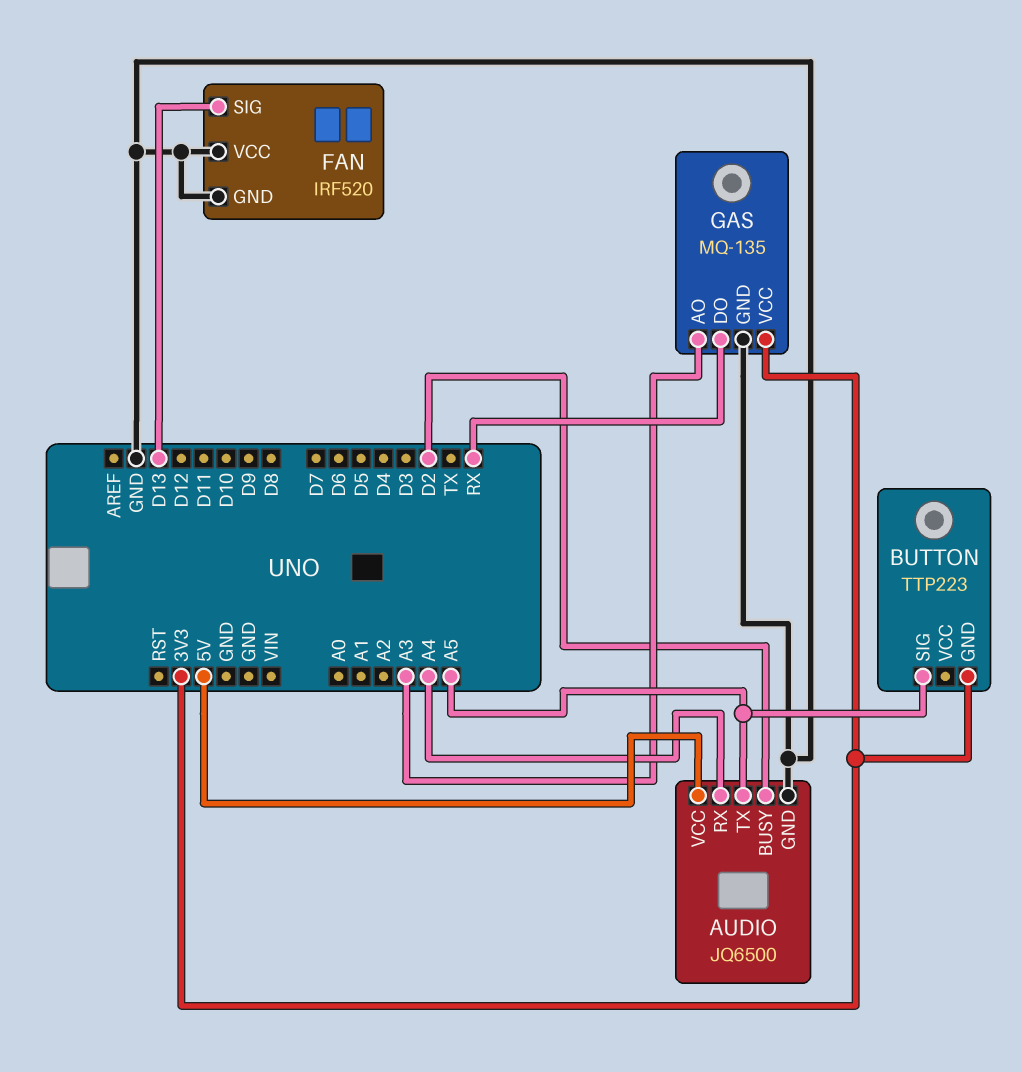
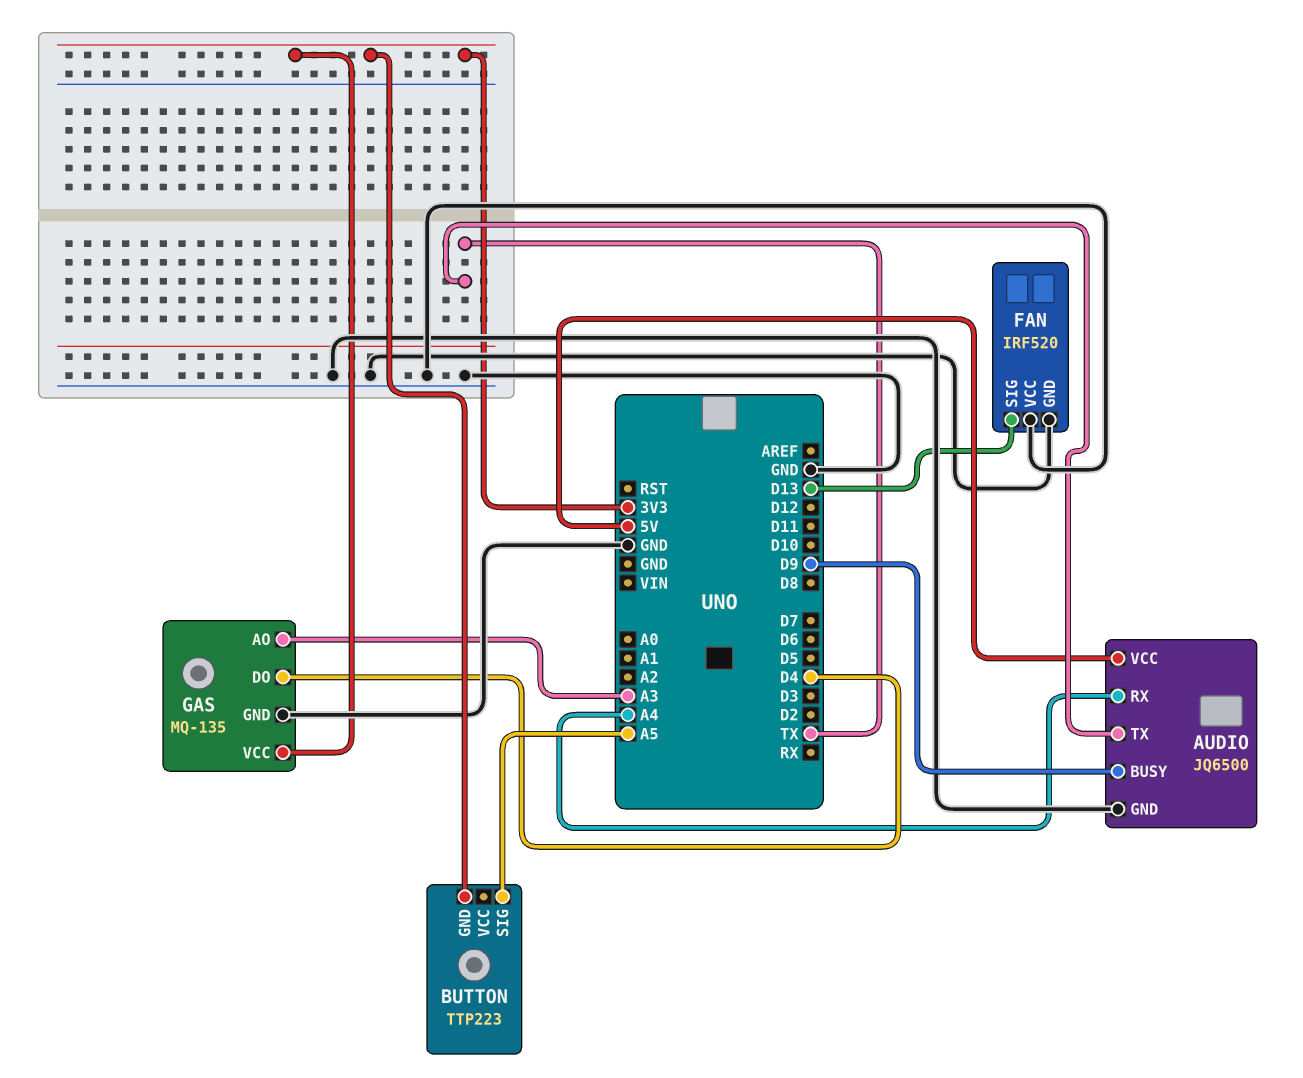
AUDIO pin BUSY: D2 -> D9
AUDIO pin TX: A5 -> TX
GAS pin DO: RX -> D4

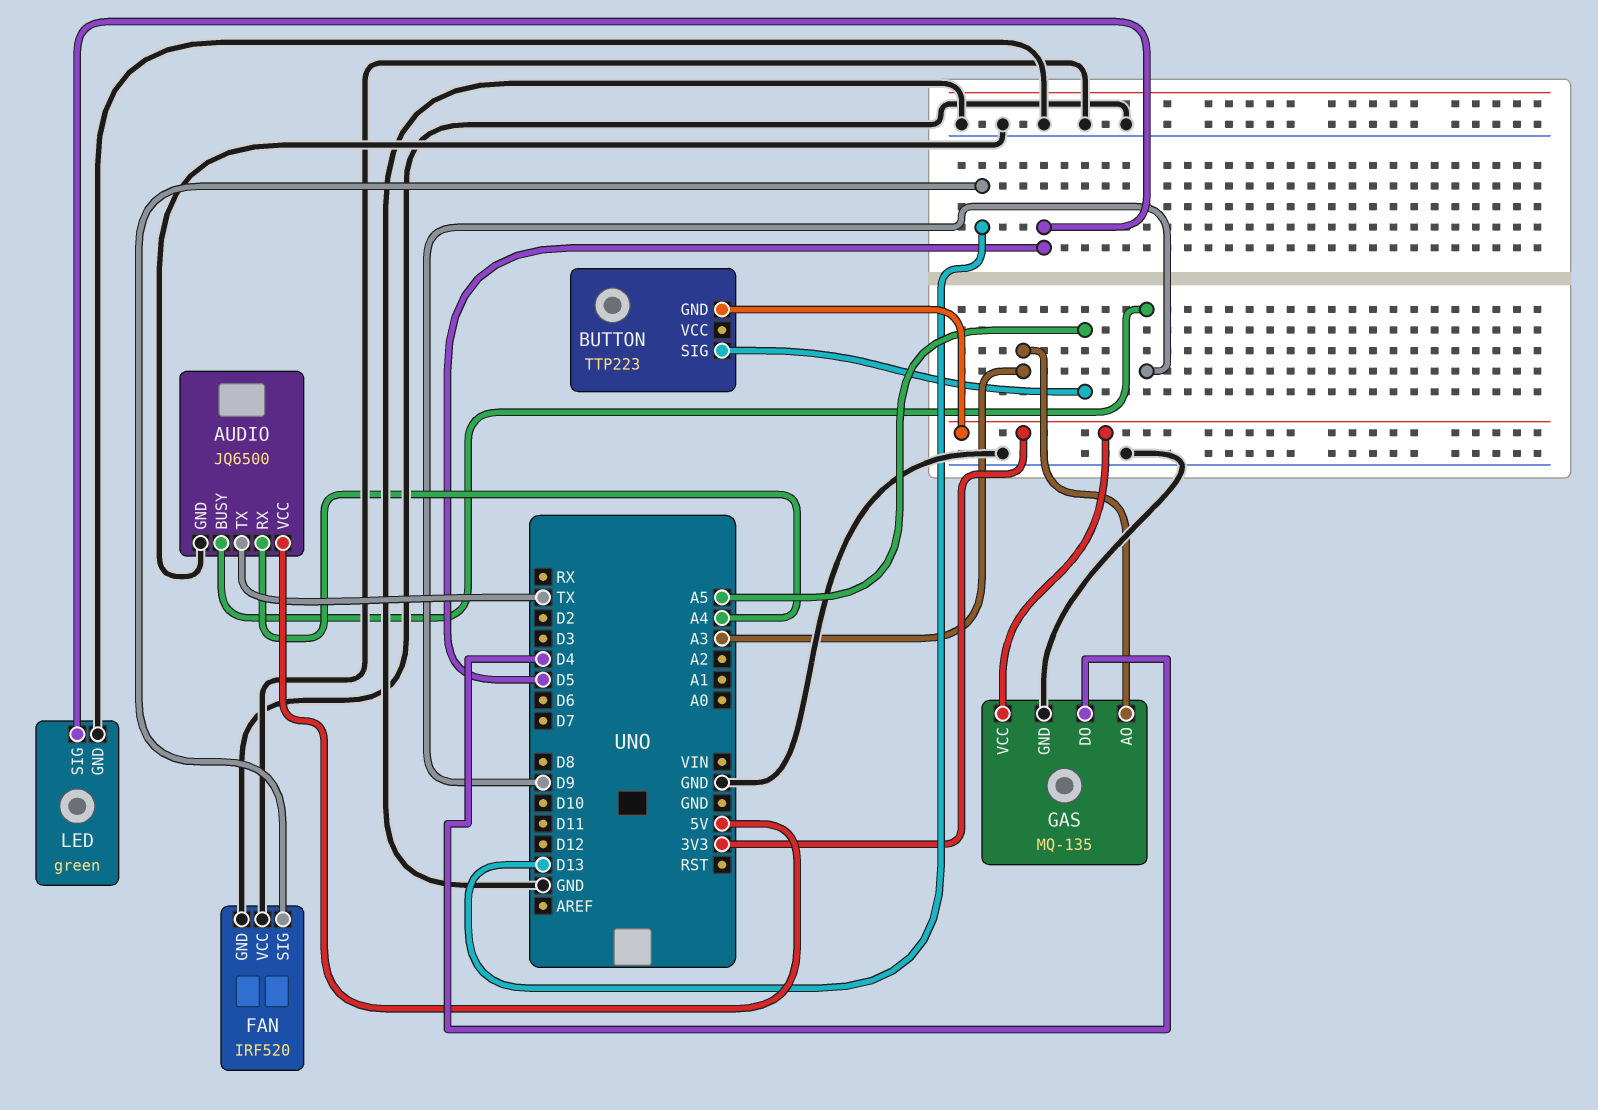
LED: none -> green
LED pin GND: none -> GND
LED pin SIG: none -> D5

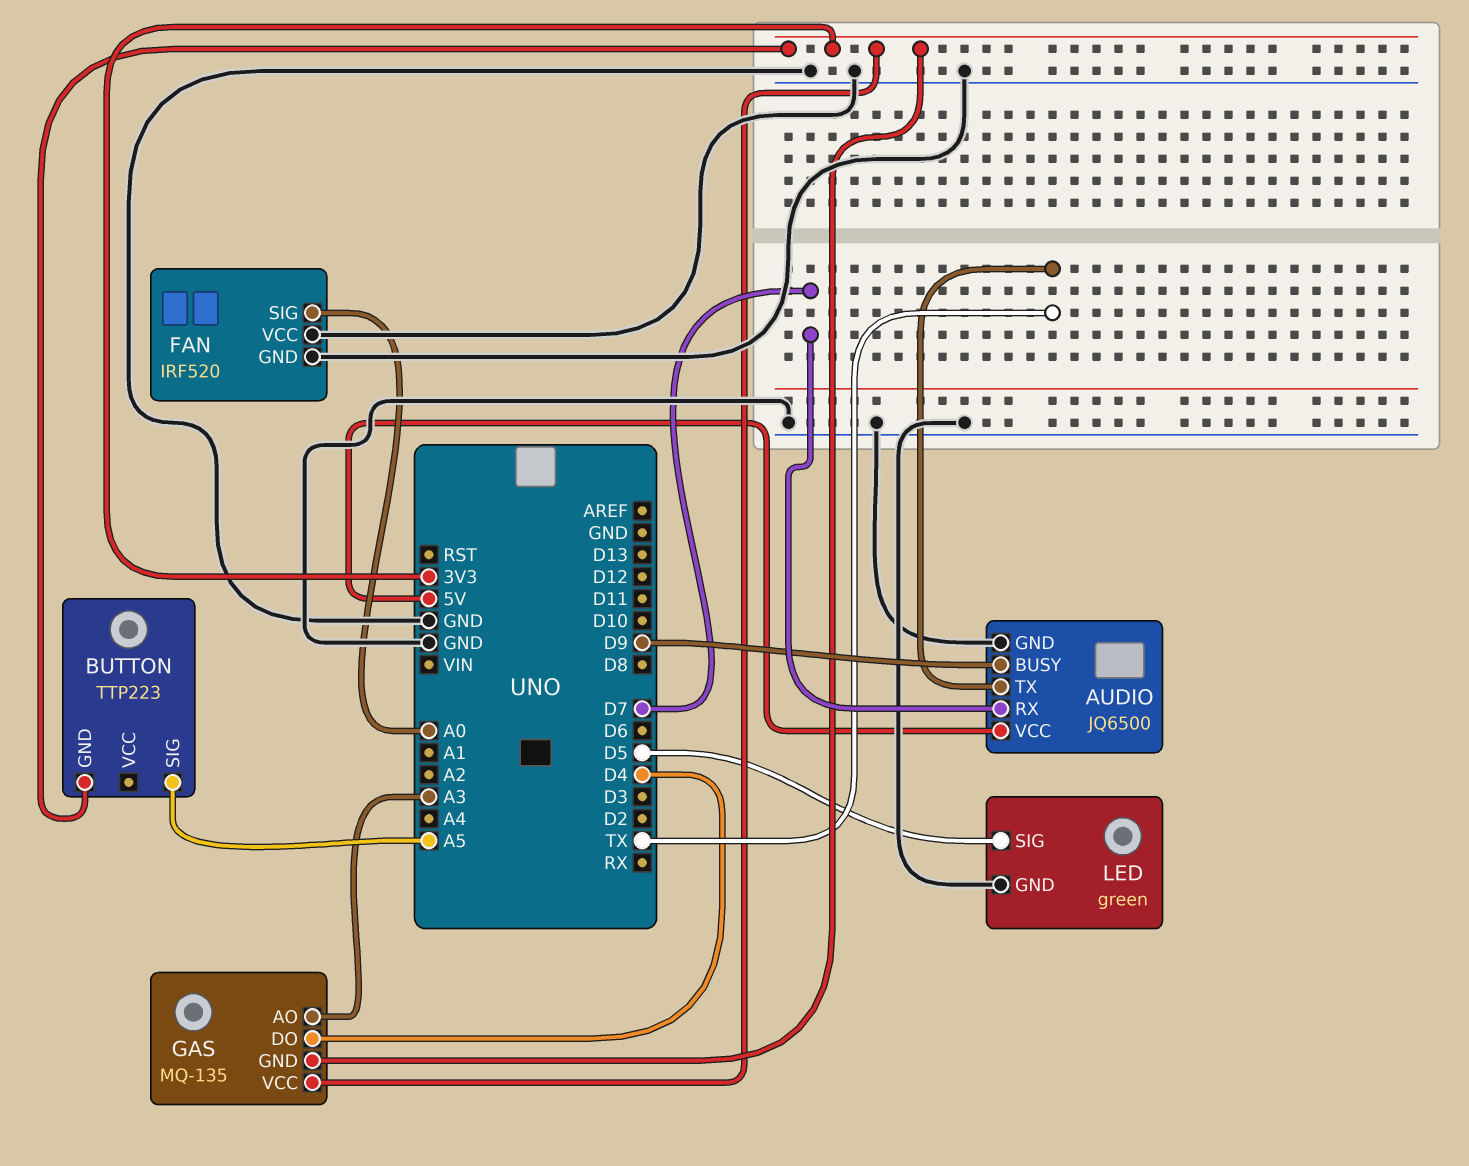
AUDIO pin RX: A4 -> D7
FAN pin SIG: D13 -> A0
GAS pin GND: GND -> 3V3

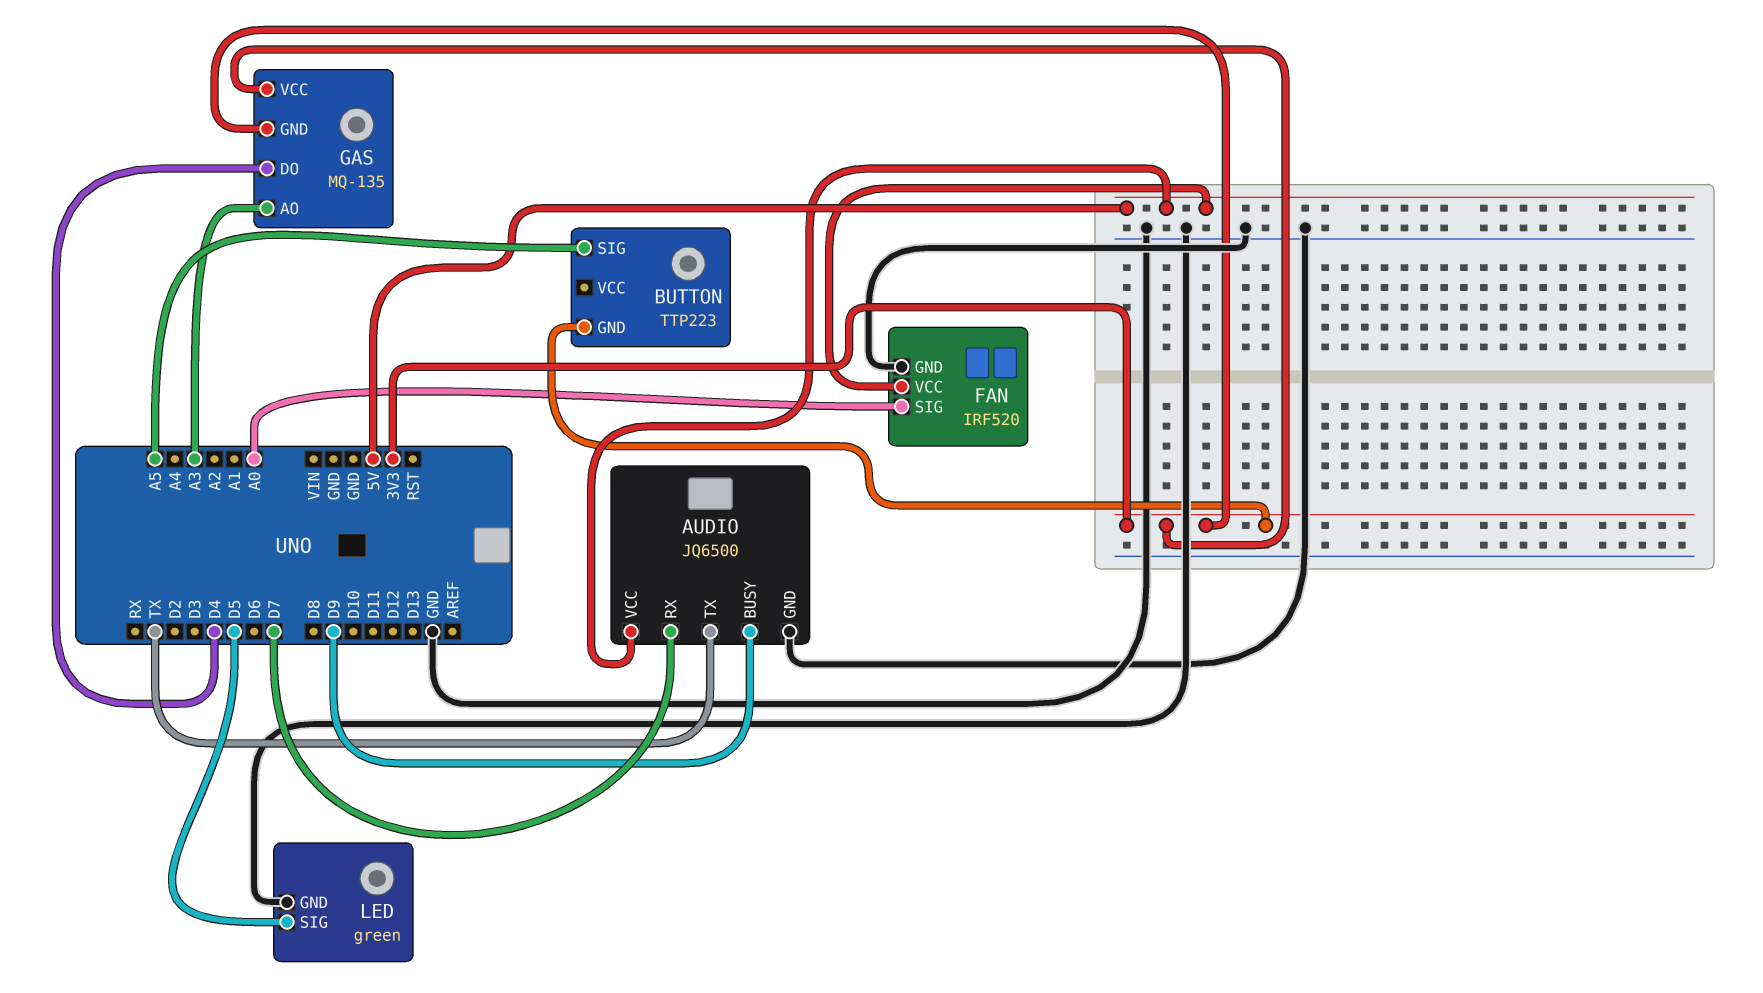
FAN pin VCC: GND -> 5V

